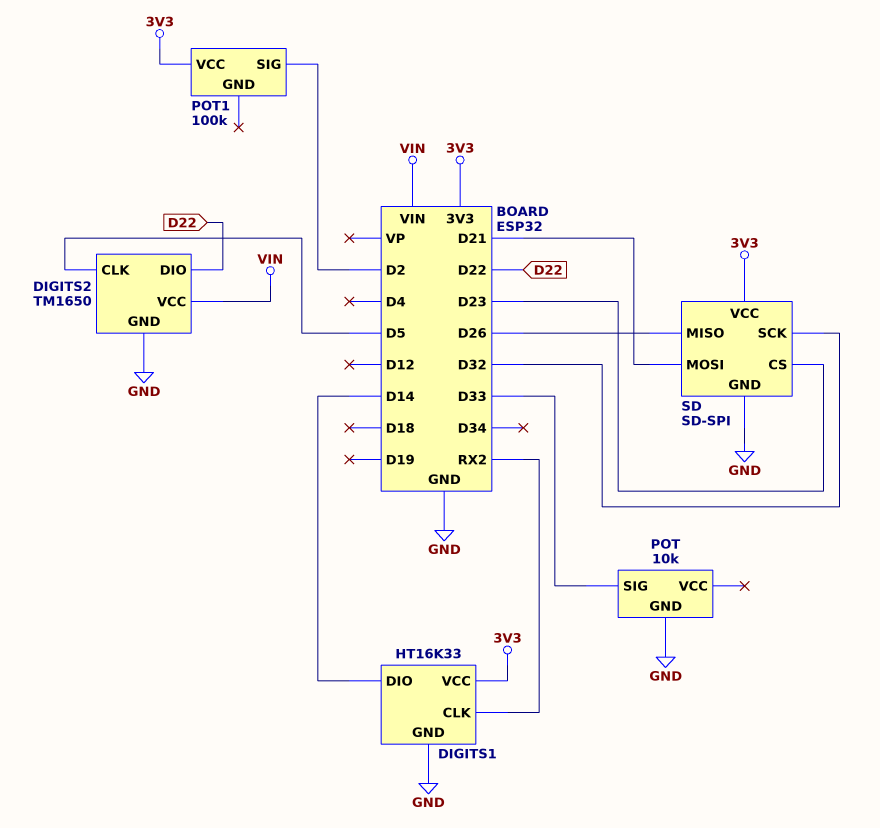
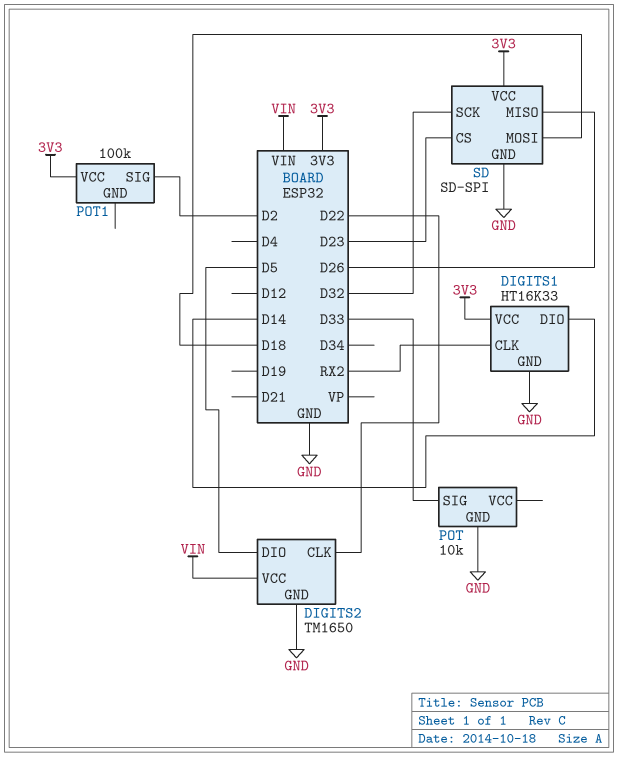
DIGITS2 pin CLK: D5 -> D22
DIGITS2 pin DIO: D22 -> D5
SD pin MOSI: D21 -> D18

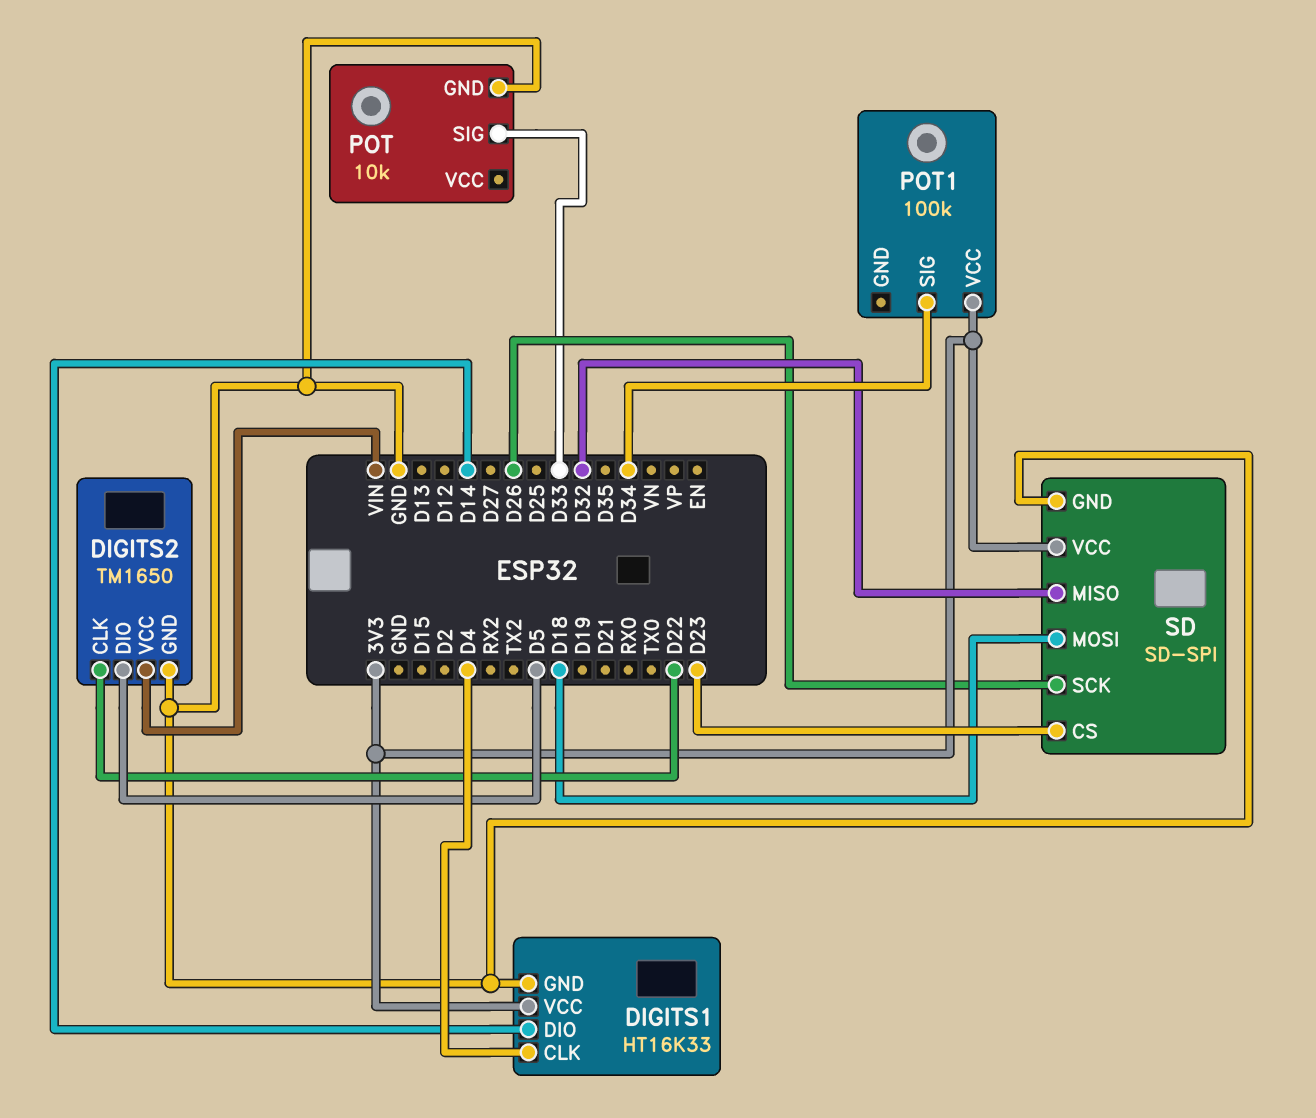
DIGITS1 pin CLK: RX2 -> D4
POT1 pin SIG: D2 -> D34
SD pin MISO: D26 -> D32
SD pin SCK: D32 -> D26

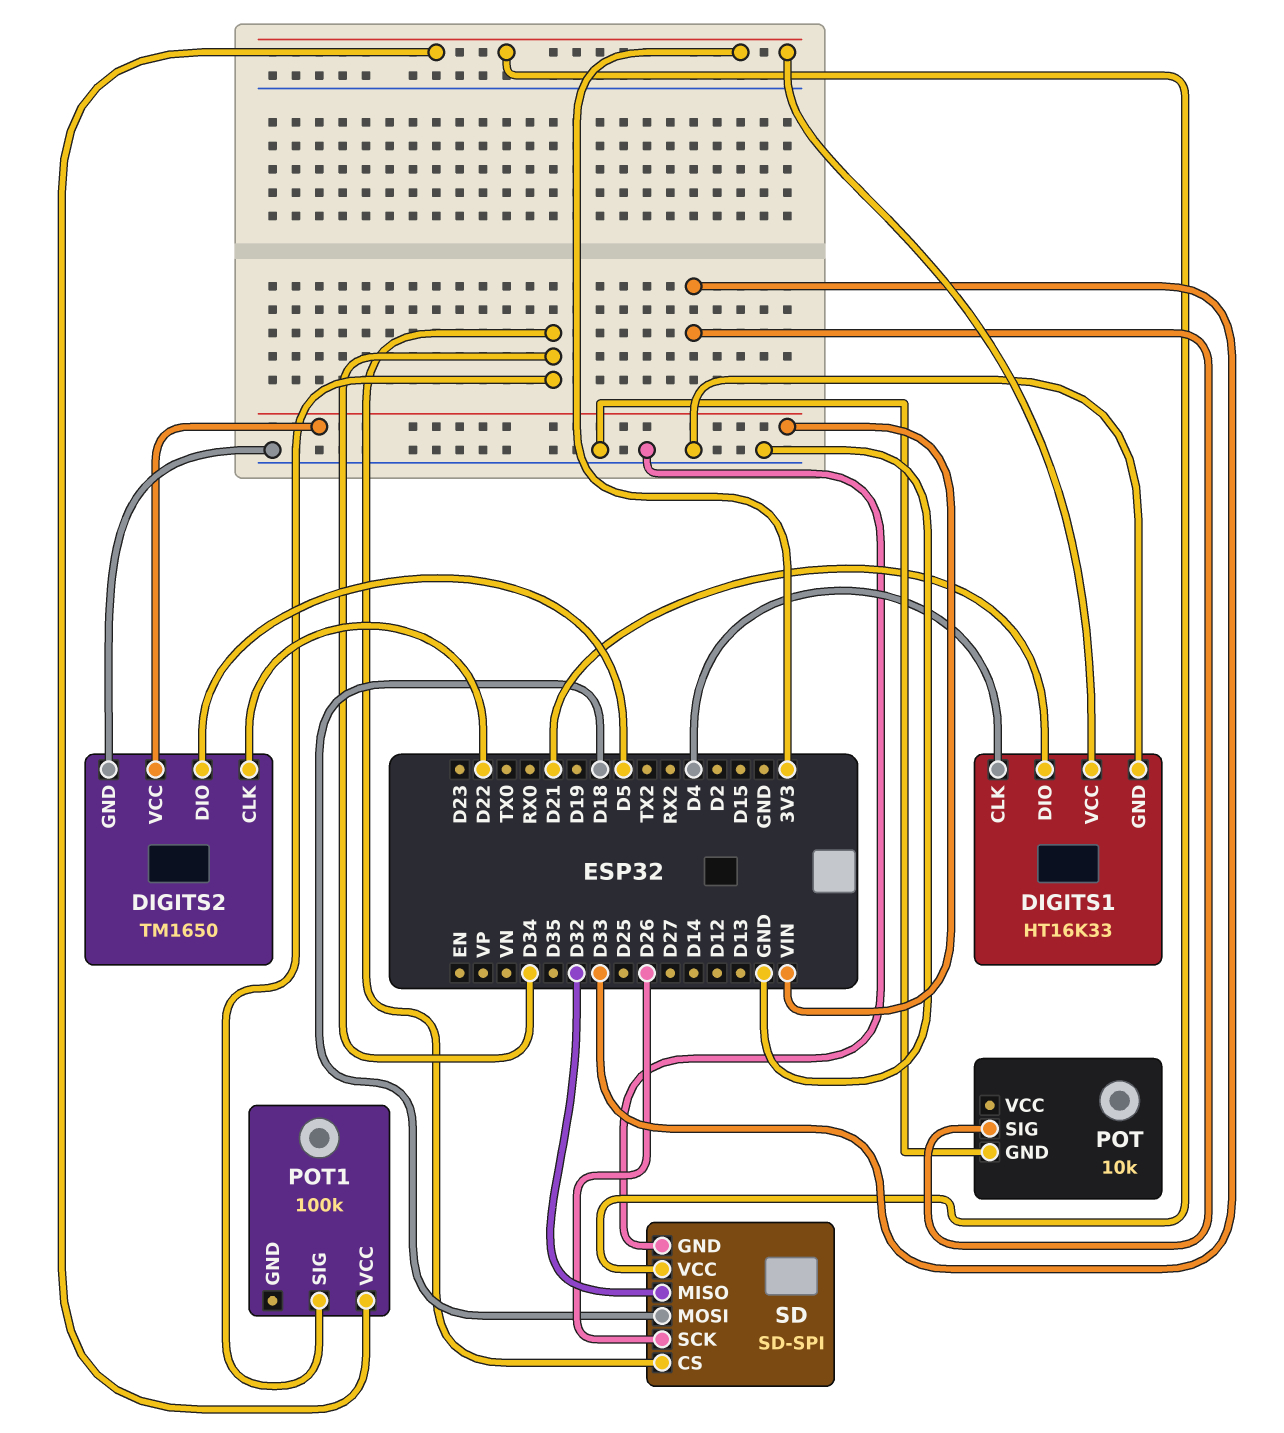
DIGITS1 pin DIO: D14 -> D21
SD pin CS: D23 -> D34

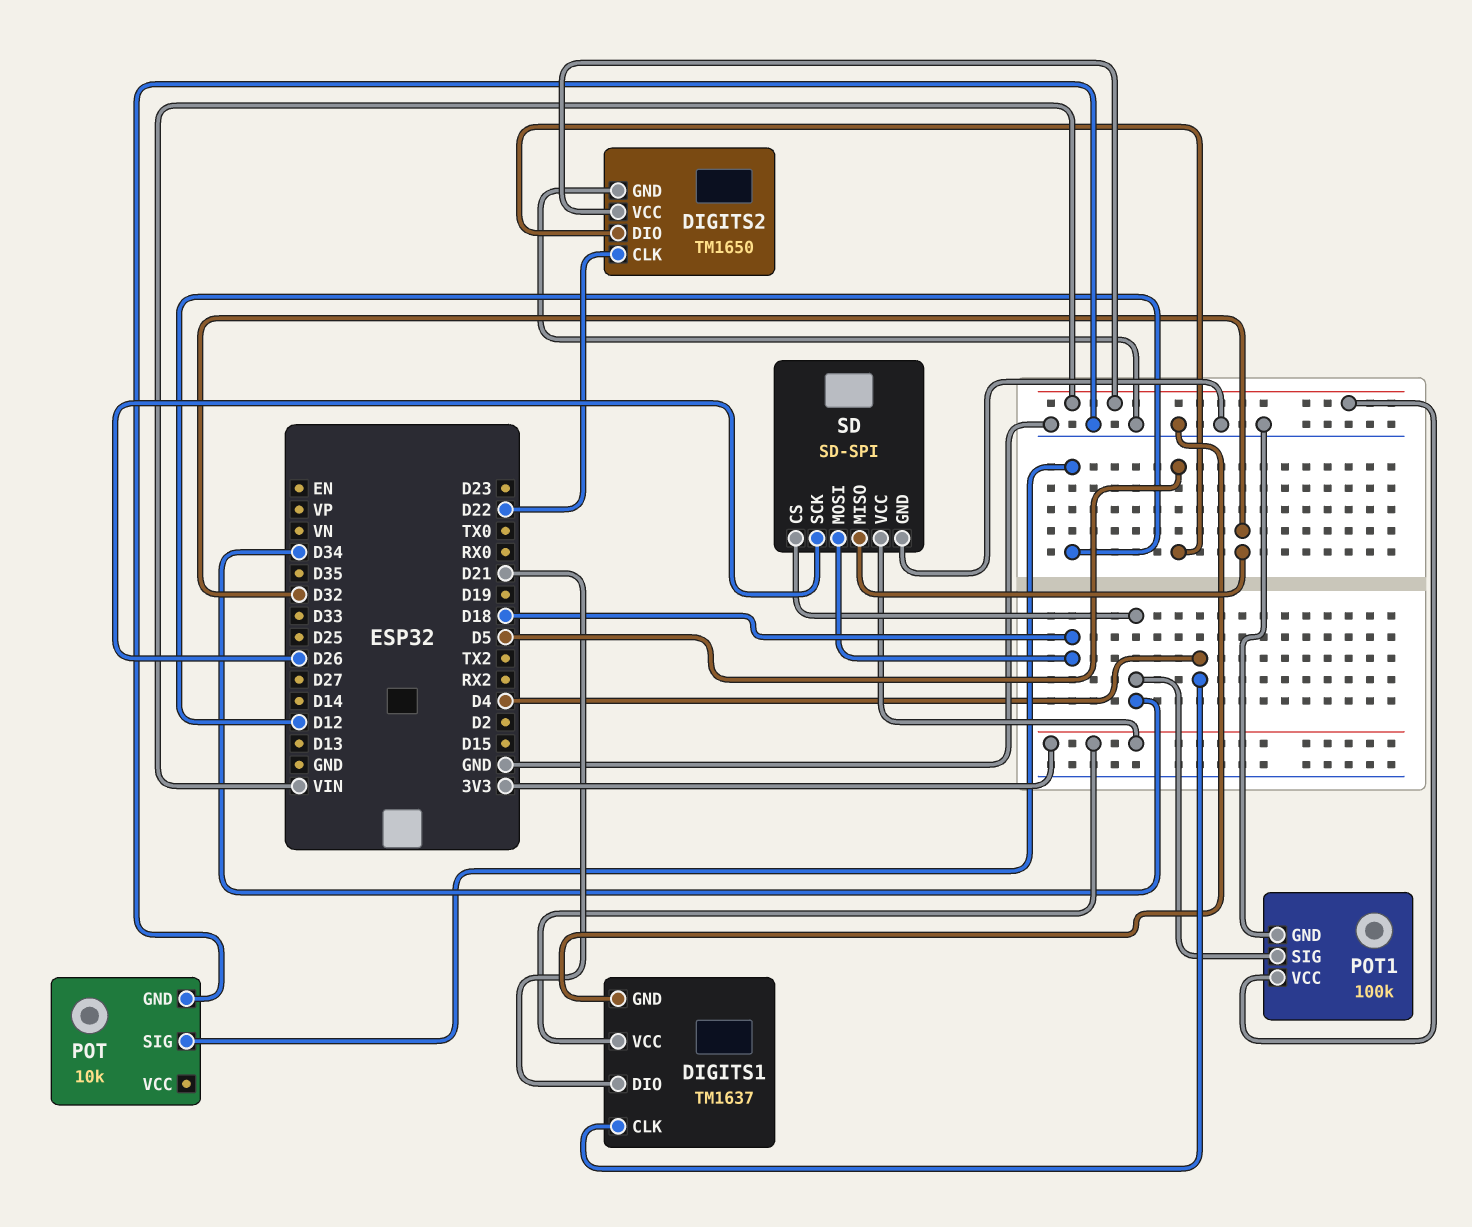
DIGITS1: HT16K33 -> TM1637
POT pin SIG: D33 -> D12
POT1 pin GND: none -> GND
POT1 pin VCC: 3V3 -> VIN

